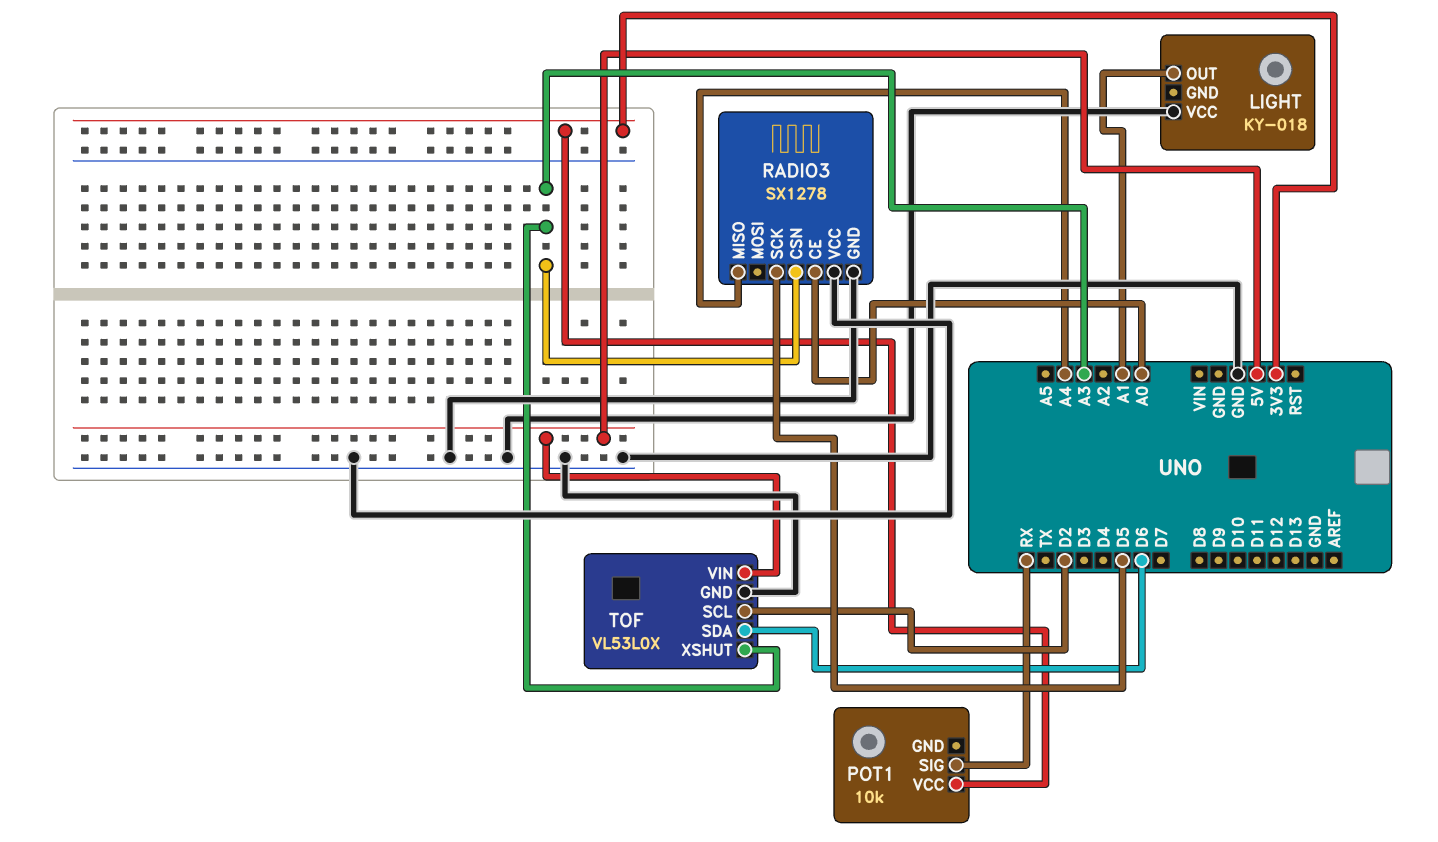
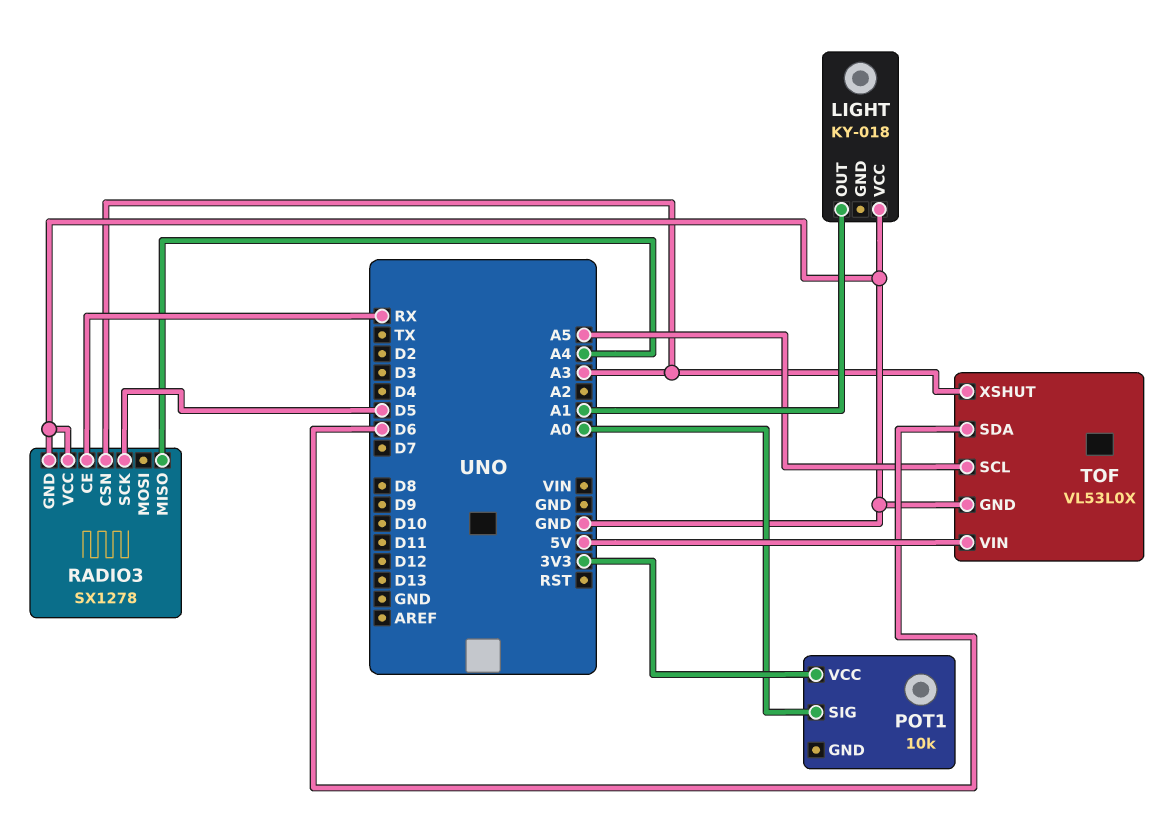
POT1 pin SIG: RX -> A0
RADIO3 pin CE: A0 -> RX
TOF pin SCL: D2 -> A5

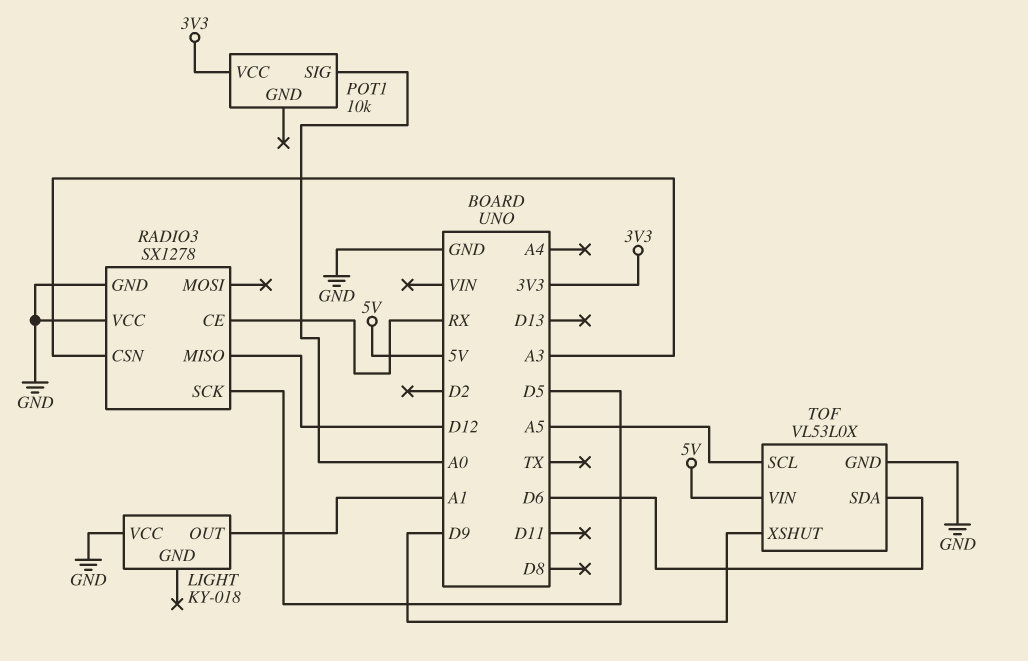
RADIO3 pin MISO: A4 -> D12
TOF pin XSHUT: A3 -> D9

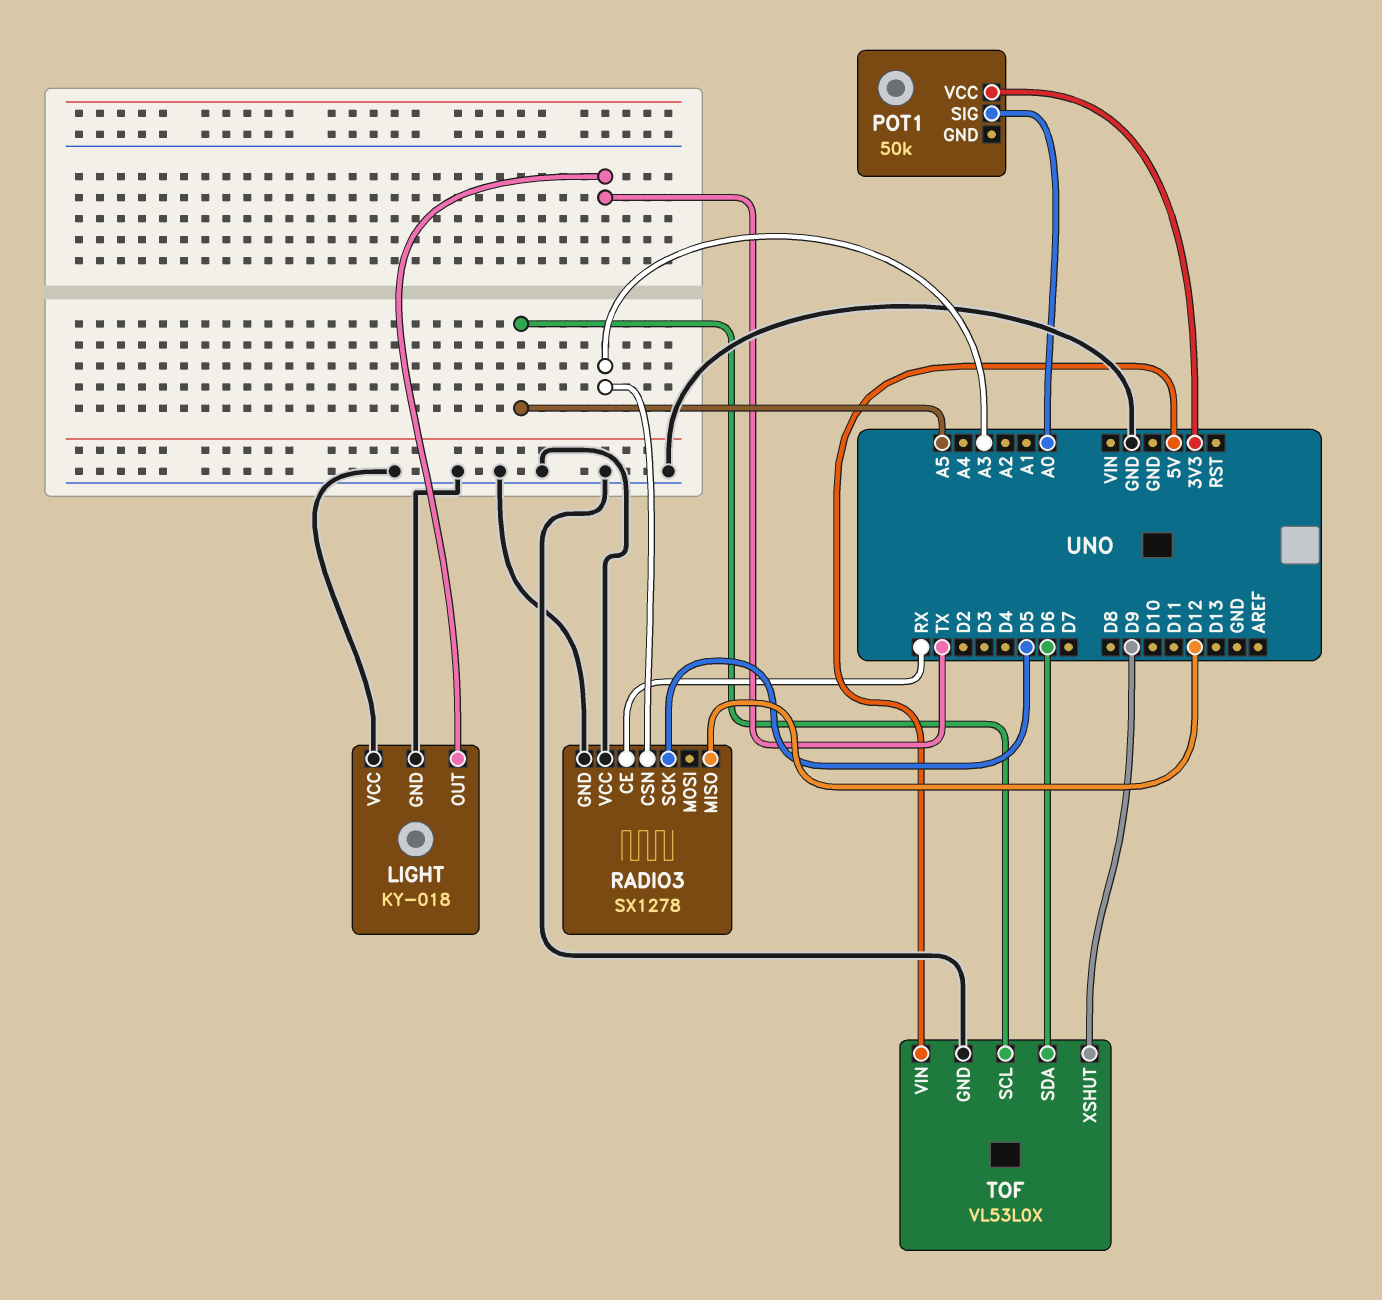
LIGHT pin GND: none -> GND
LIGHT pin OUT: A1 -> TX
POT1: 10k -> 50k

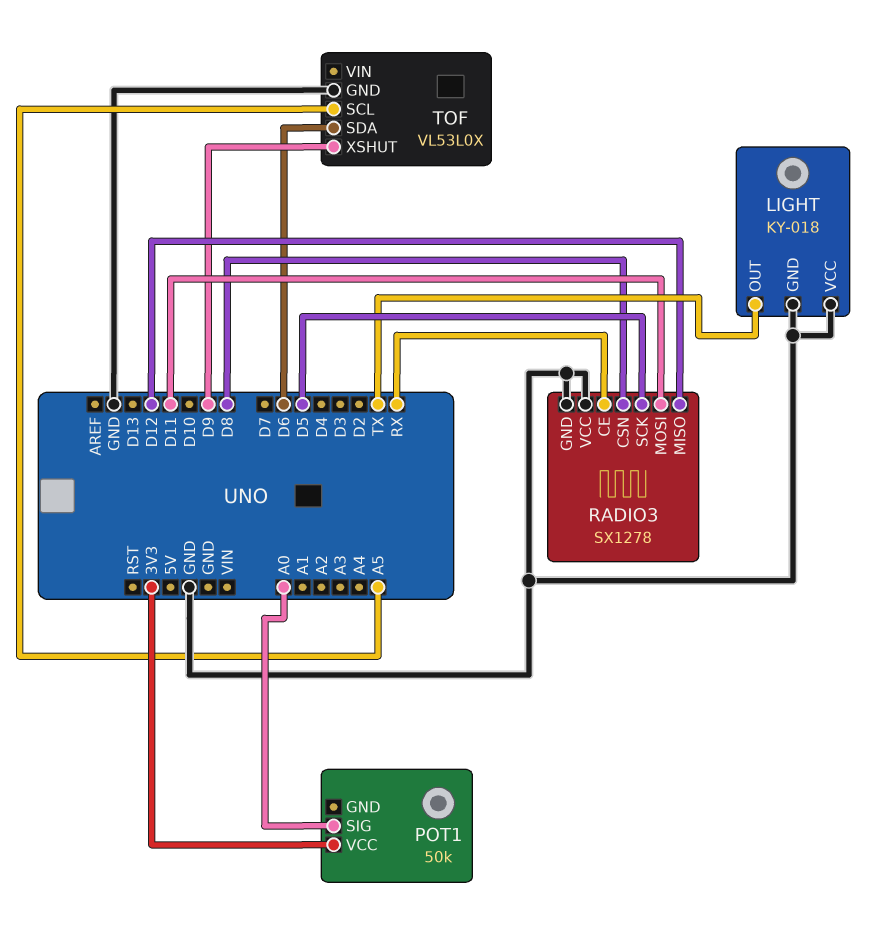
RADIO3 pin CSN: A3 -> D8
RADIO3 pin MOSI: none -> D11
TOF pin VIN: 5V -> none

